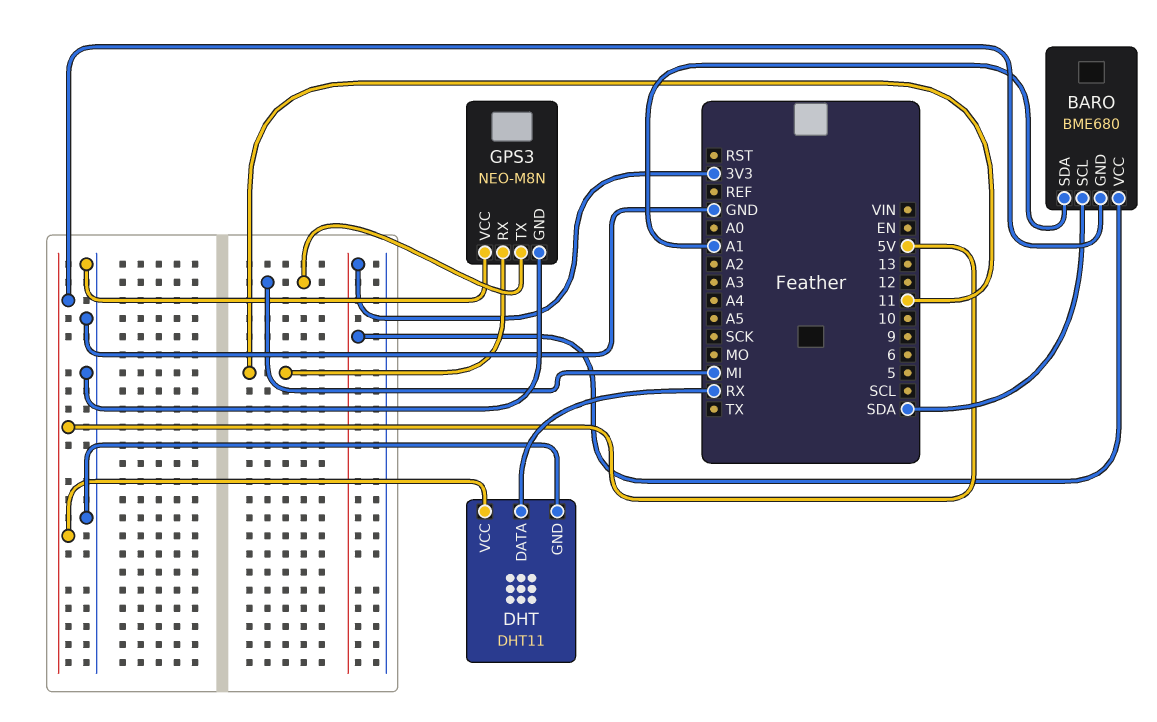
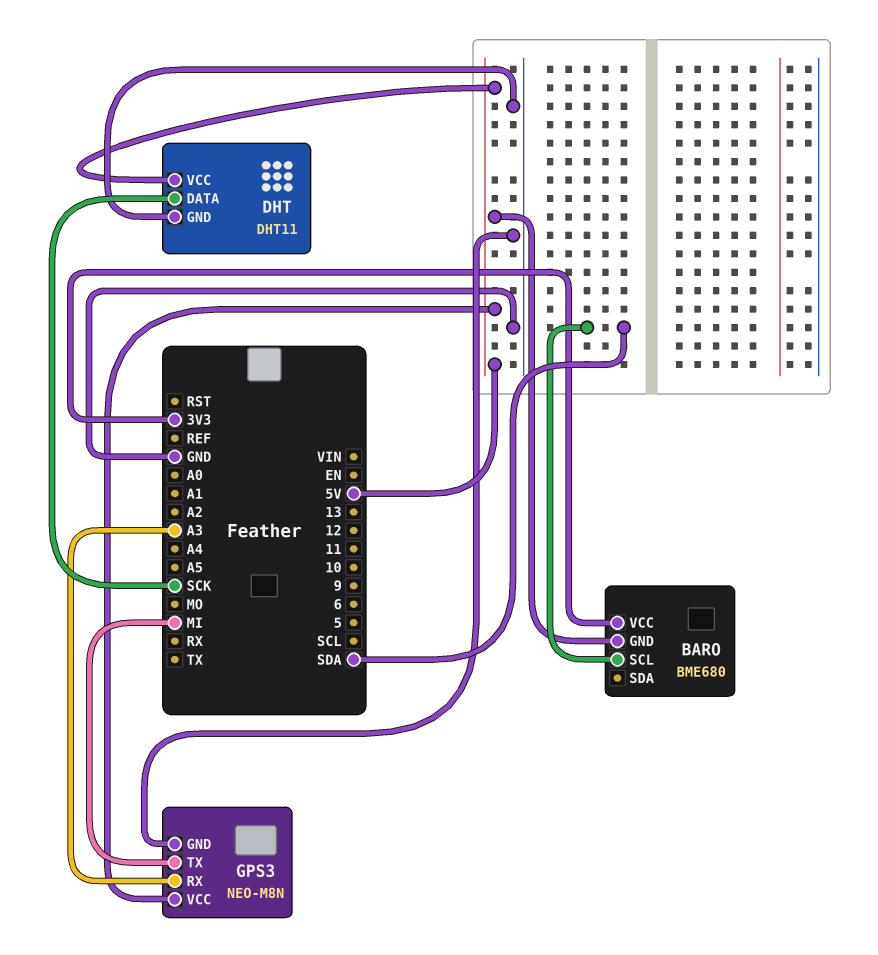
BARO pin SDA: A1 -> none
DHT pin DATA: RX -> SCK
GPS3 pin RX: 11 -> A3
GPS3 pin VCC: GND -> 5V

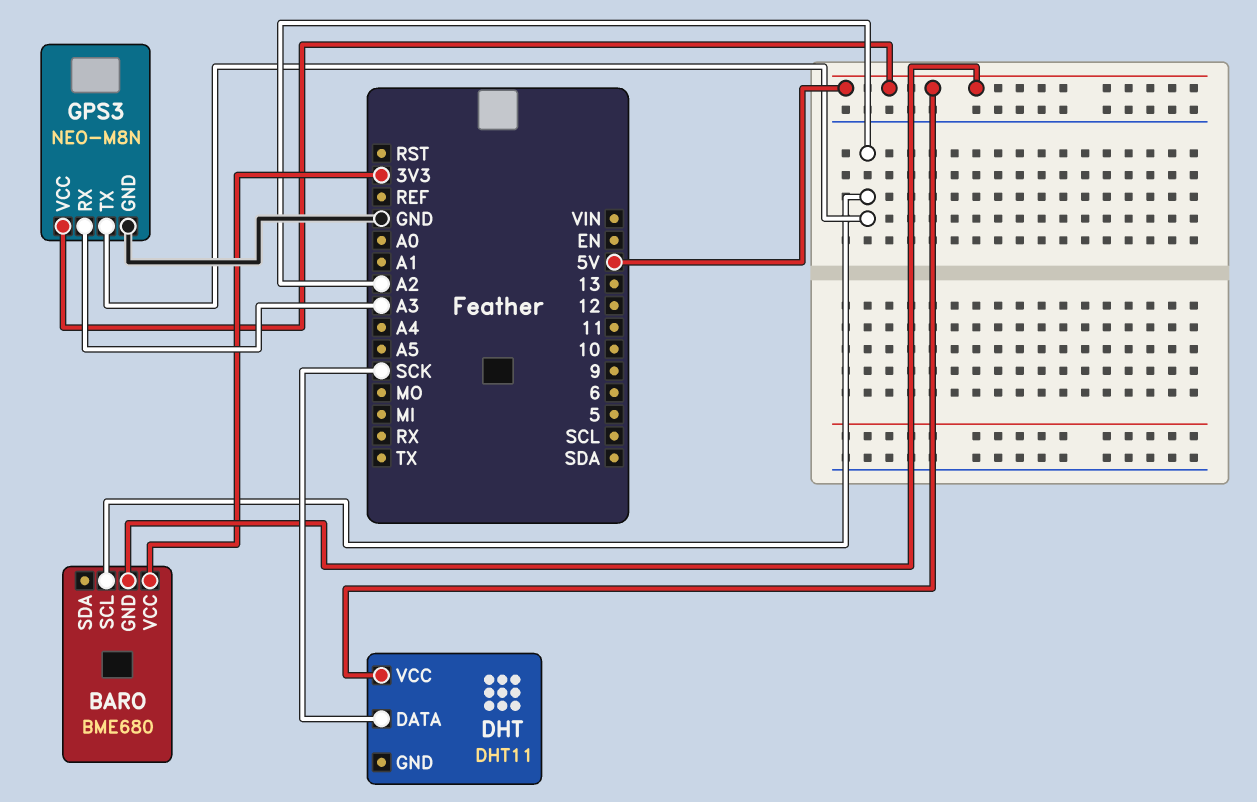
BARO pin SCL: SDA -> A2
DHT pin GND: GND -> none
GPS3 pin TX: MI -> A2

